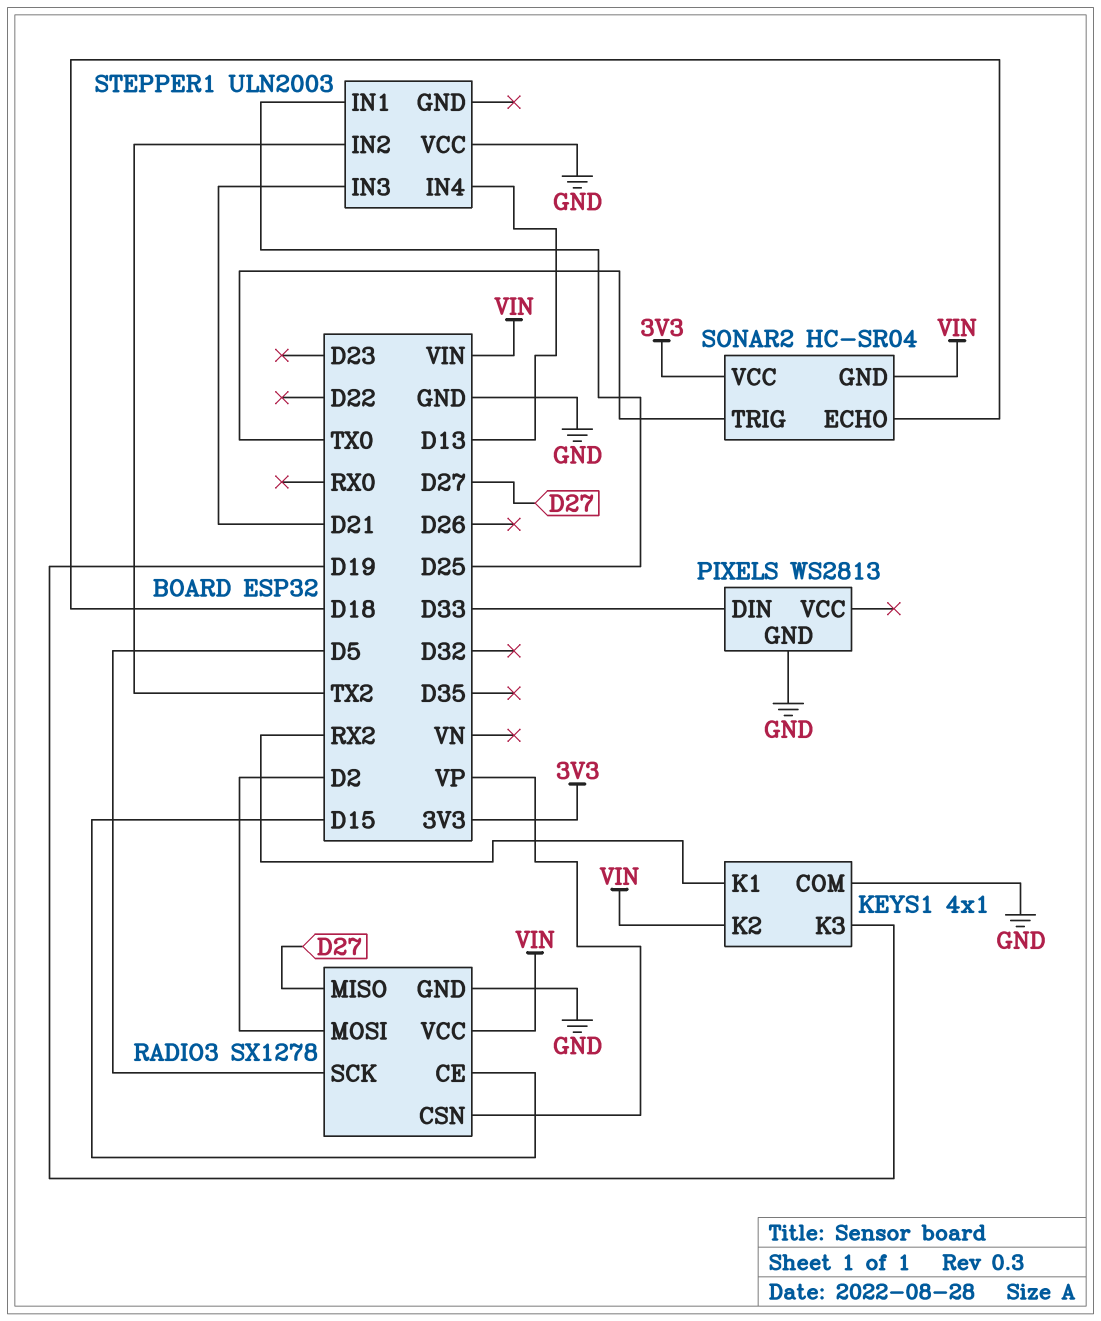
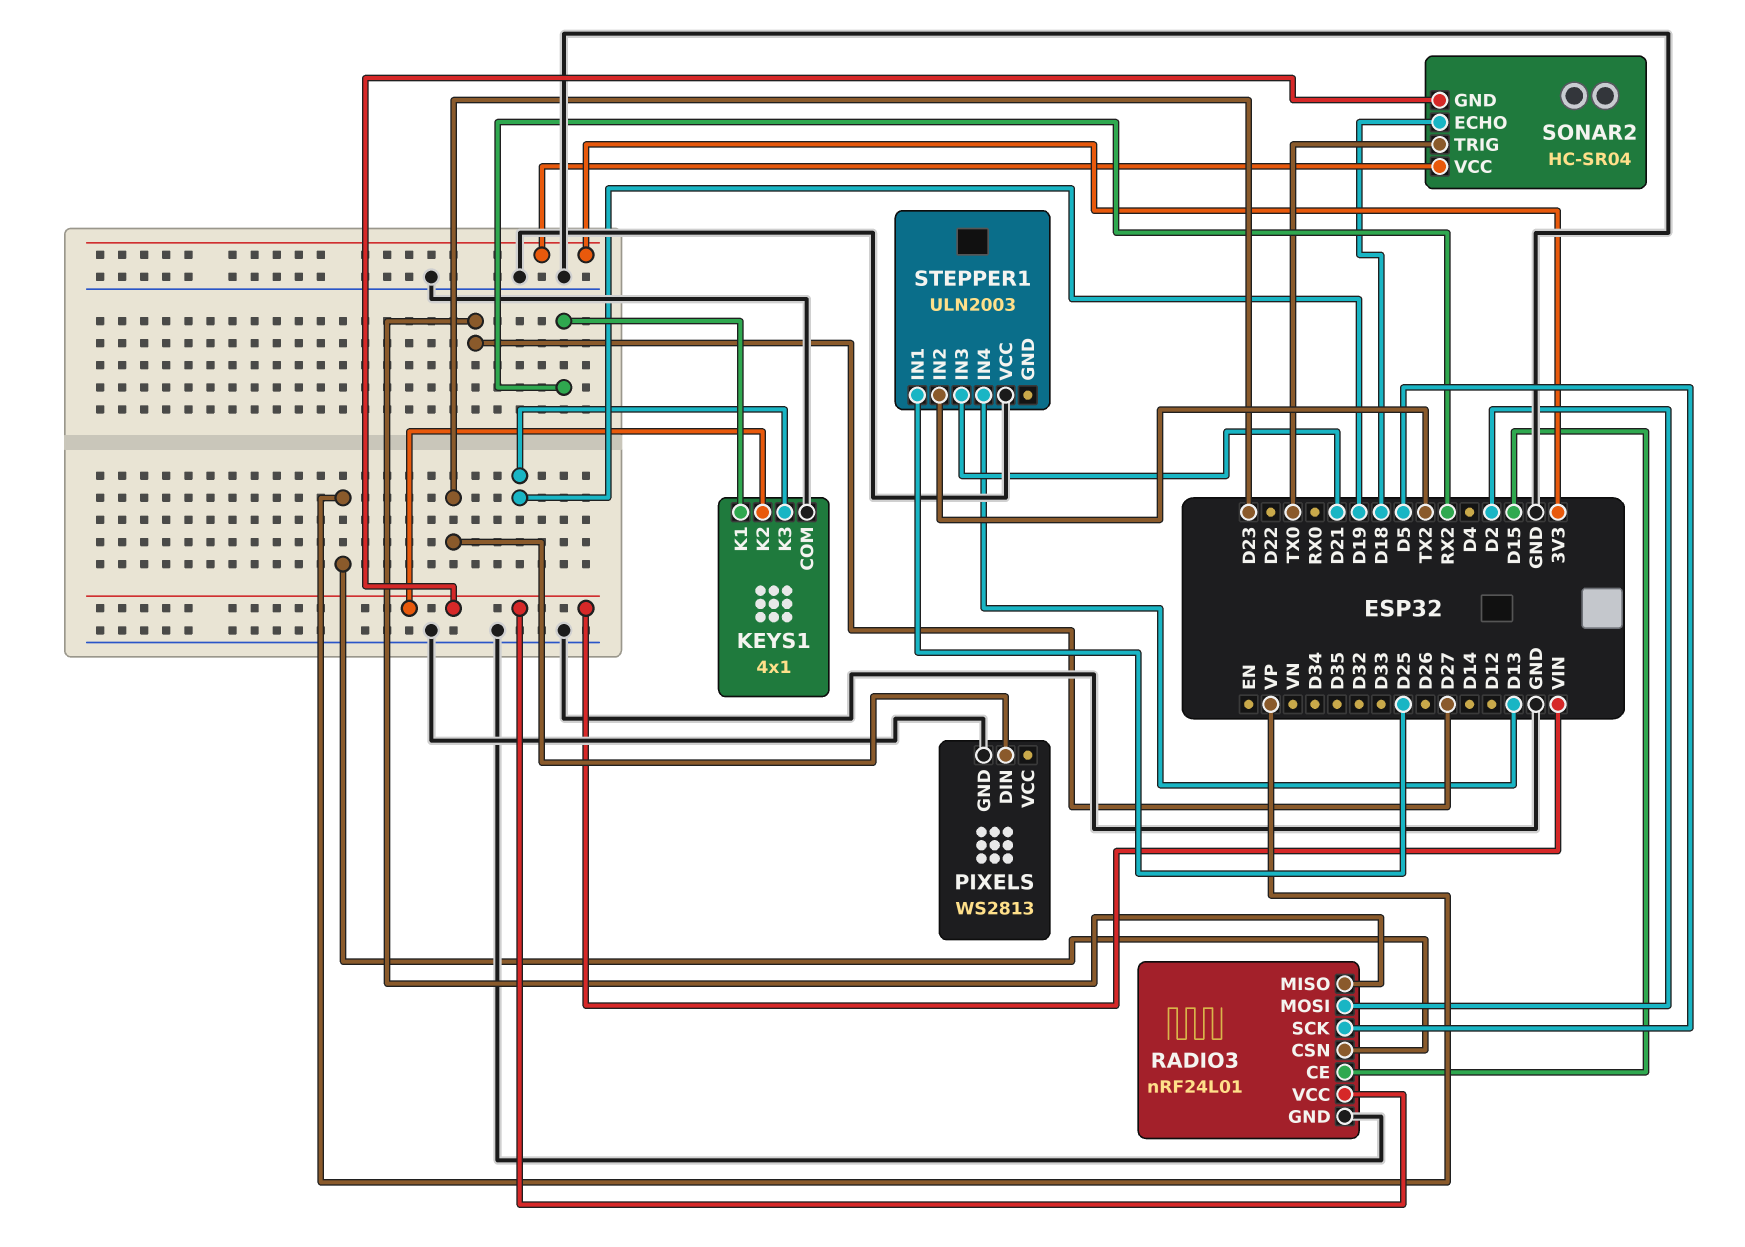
PIXELS pin DIN: D33 -> D23
RADIO3: SX1278 -> nRF24L01

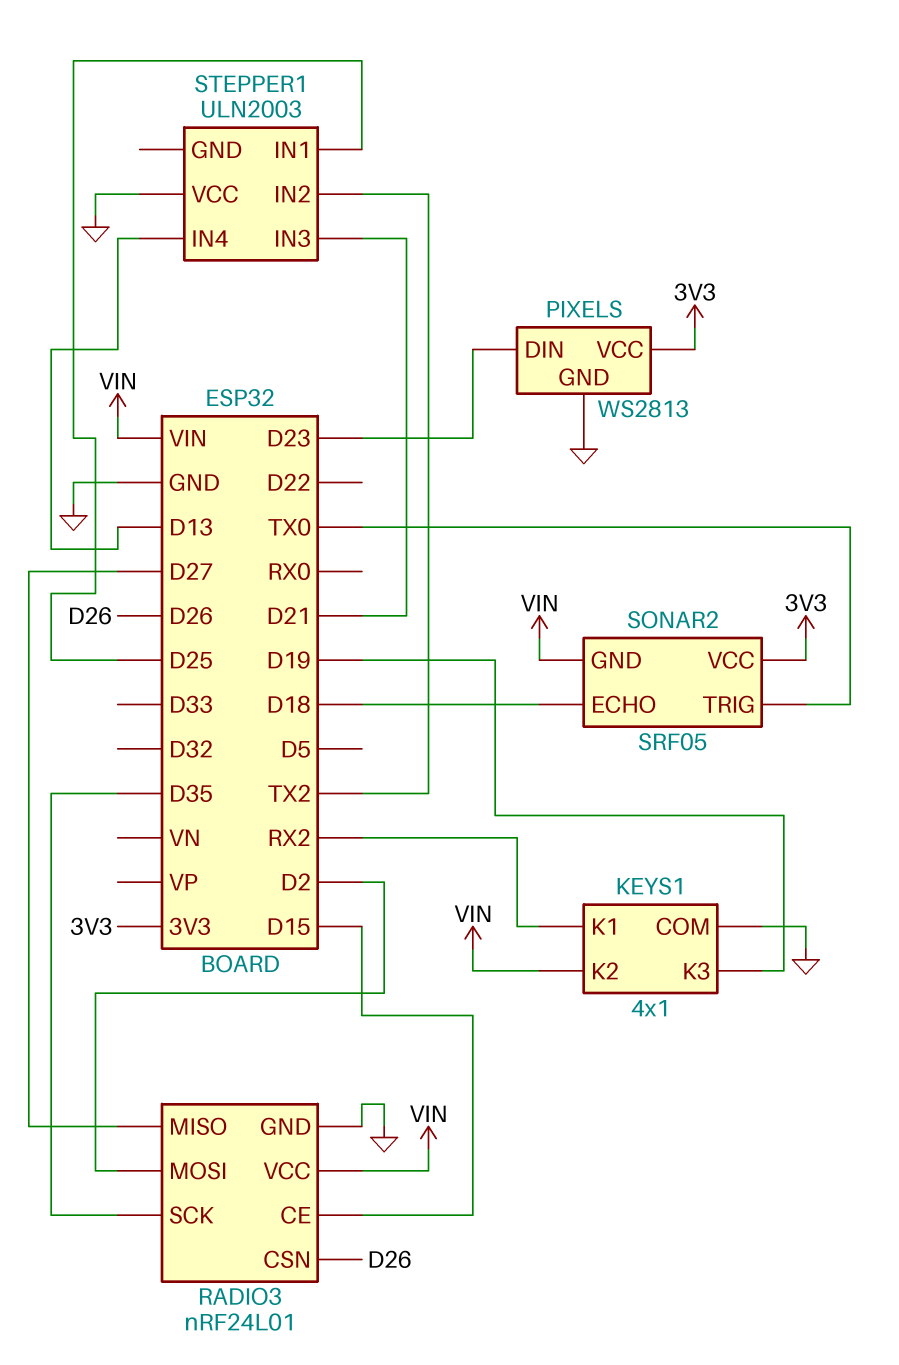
PIXELS pin VCC: none -> 3V3
RADIO3 pin CSN: VP -> D26
RADIO3 pin SCK: D5 -> D35
SONAR2: HC-SR04 -> SRF05

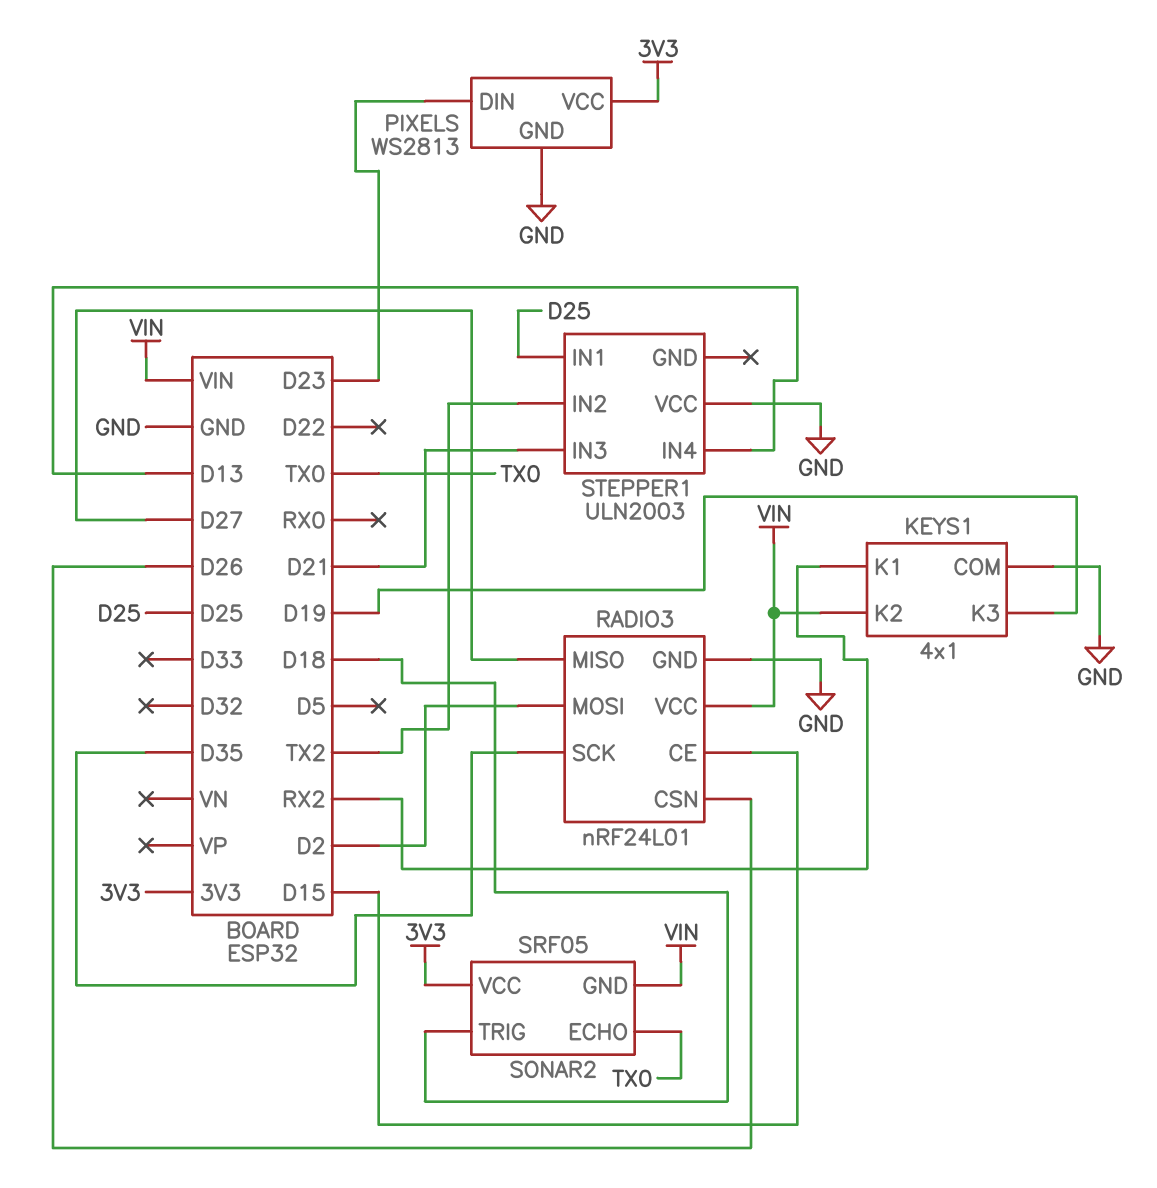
SONAR2 pin ECHO: D18 -> TX0
SONAR2 pin TRIG: TX0 -> D18

